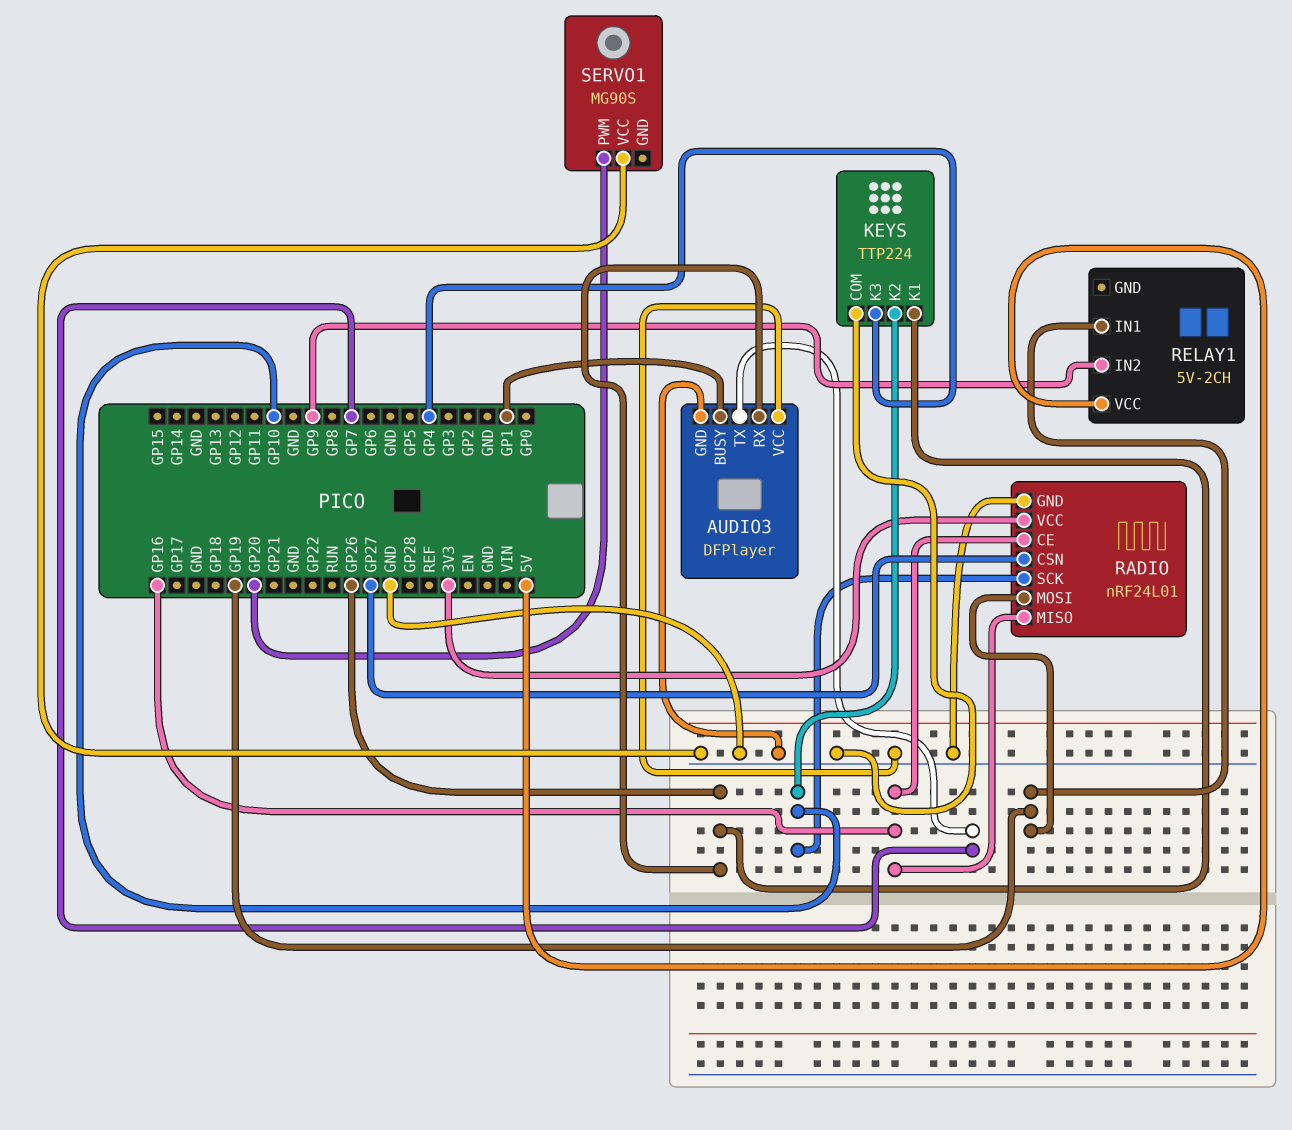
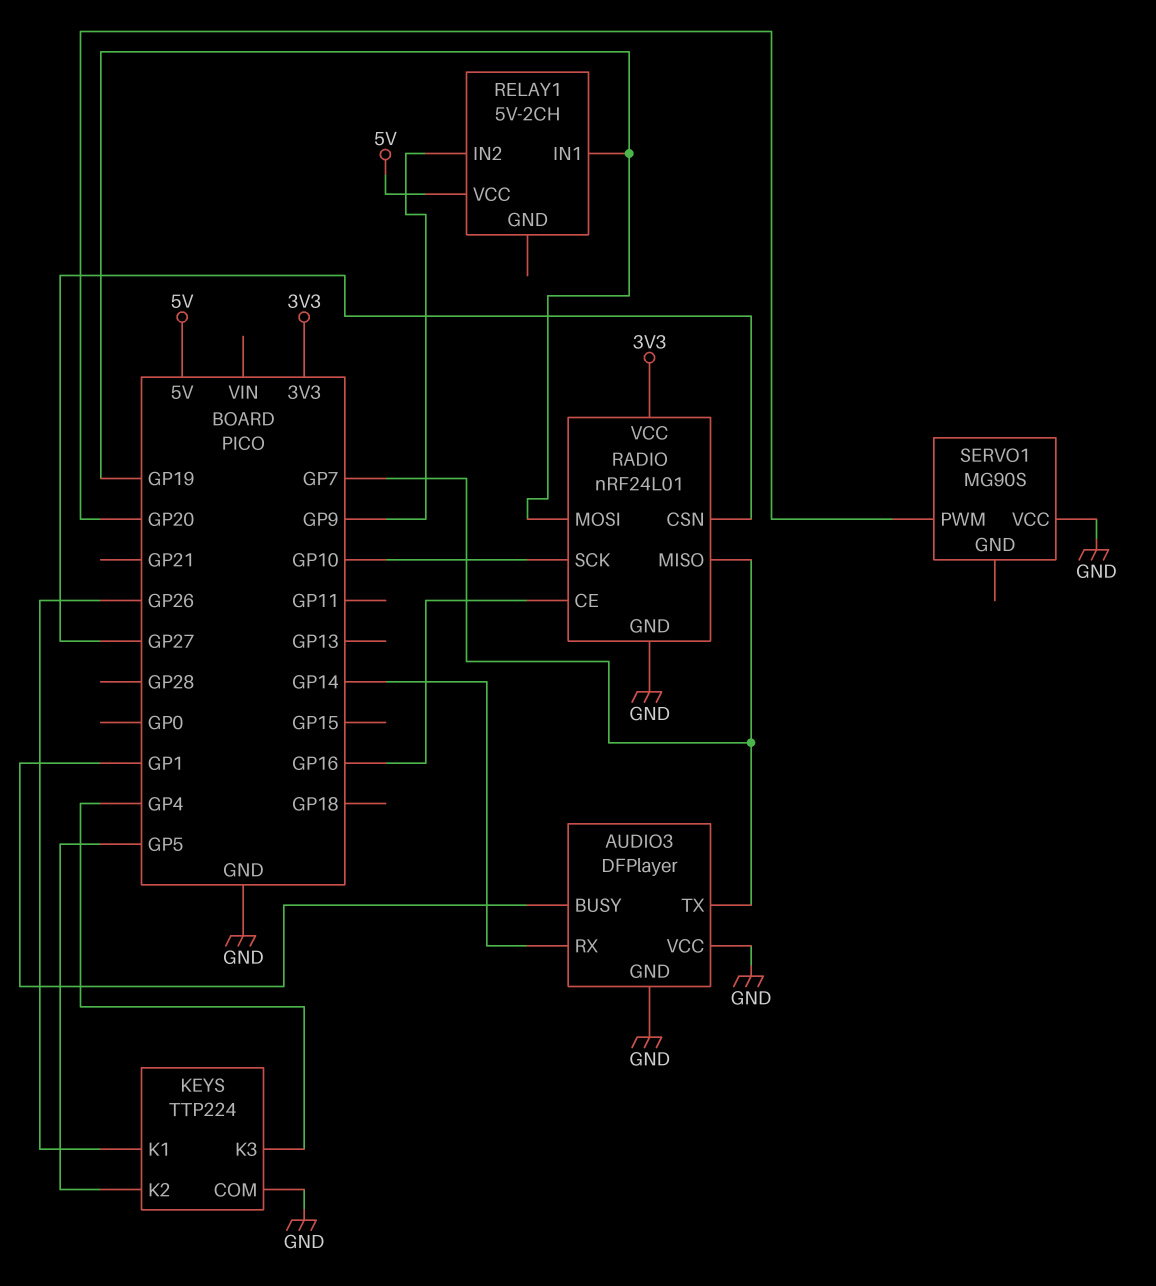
AUDIO3 pin RX: GP26 -> GP14
KEYS pin K2: GP10 -> GP5
RADIO pin MISO: GP16 -> GP7

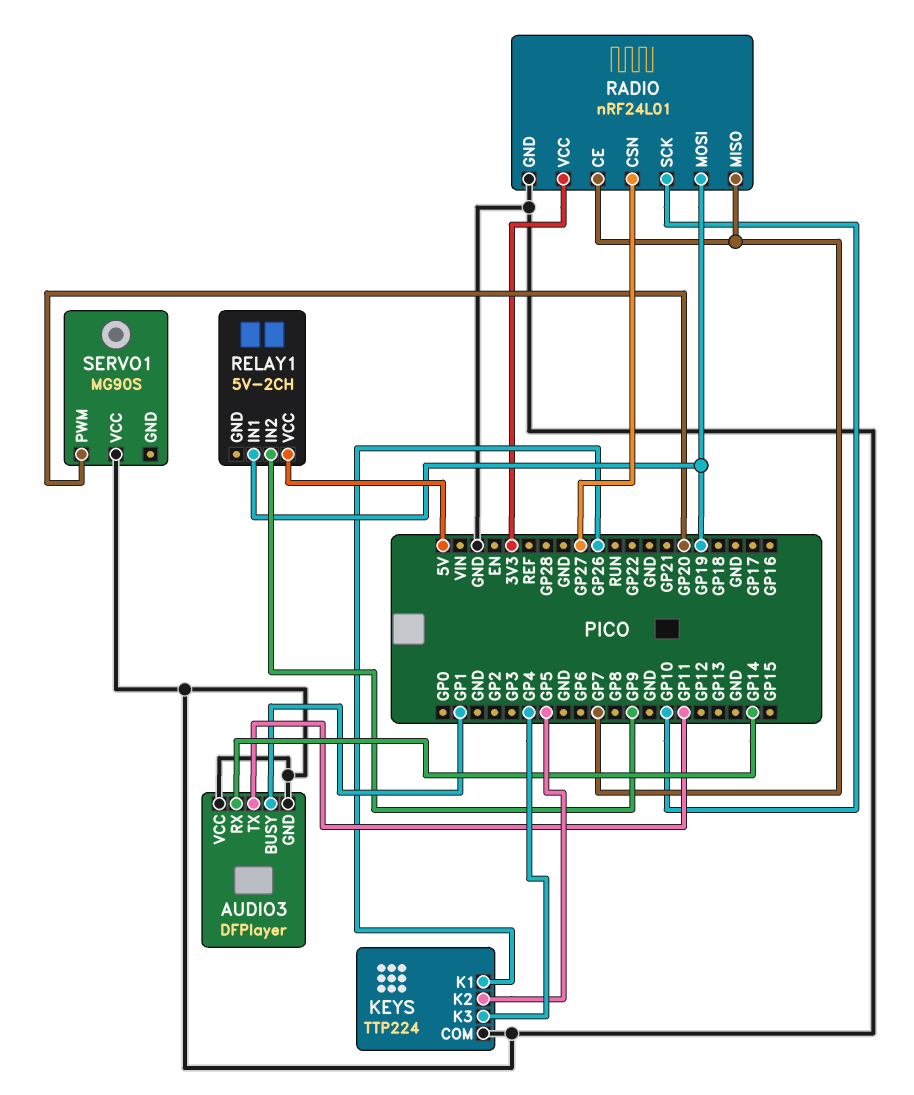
AUDIO3 pin TX: GP7 -> GP11
RADIO pin CE: GP16 -> GP7

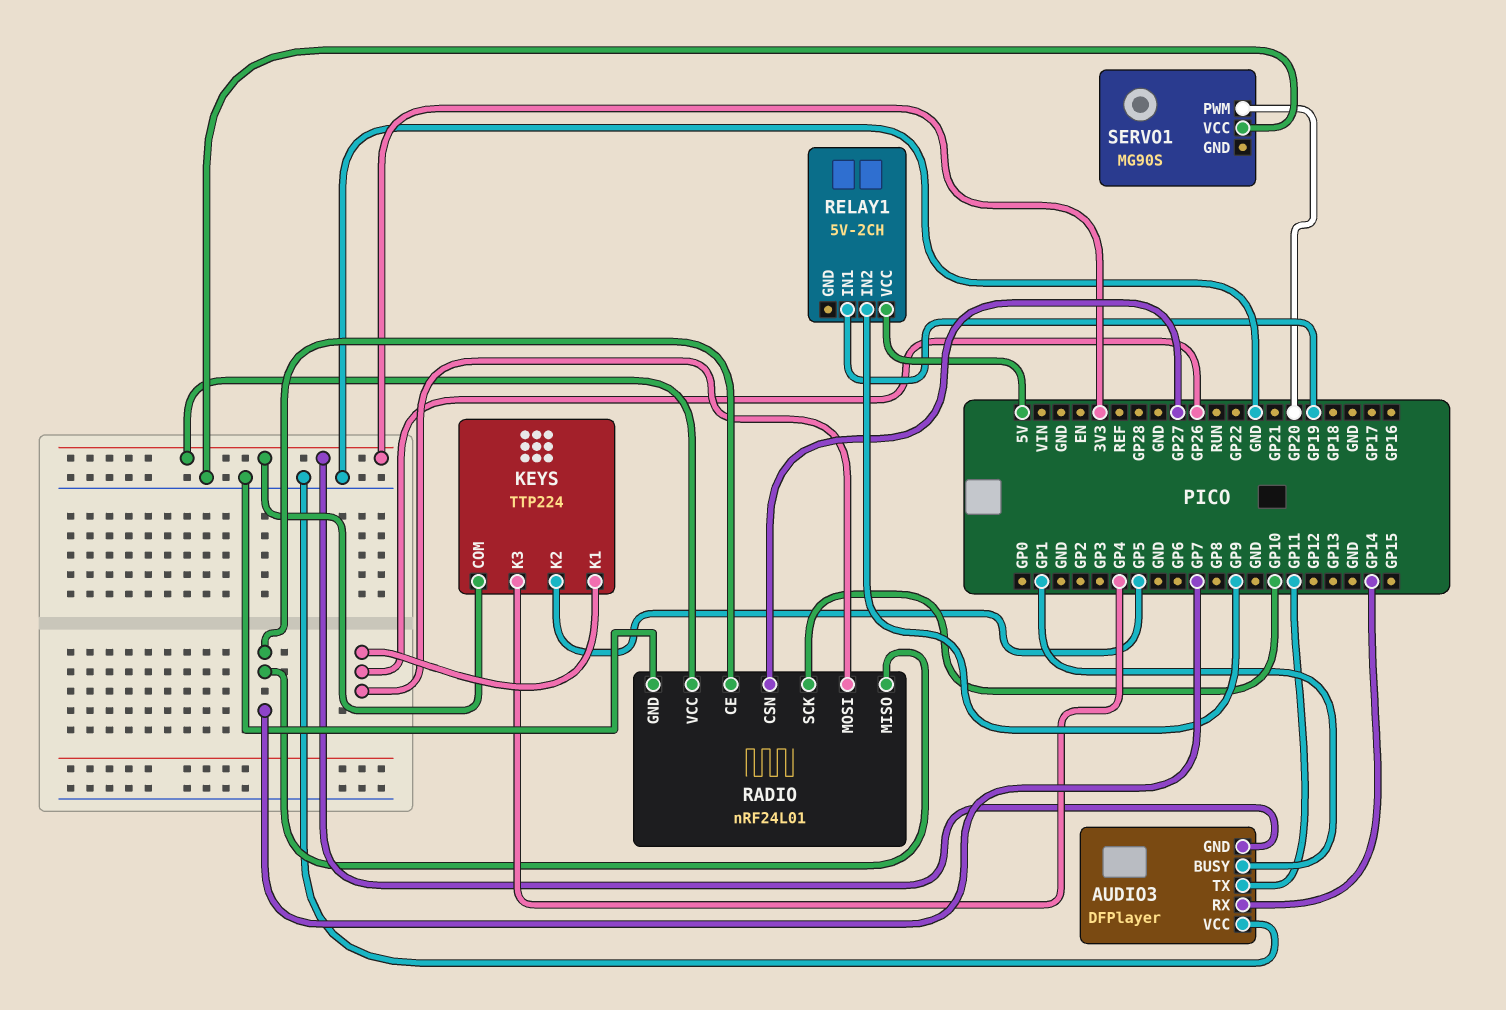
AUDIO3 pin GND: GND -> 3V3
KEYS pin COM: GND -> 3V3
RADIO pin MOSI: GP19 -> GP26

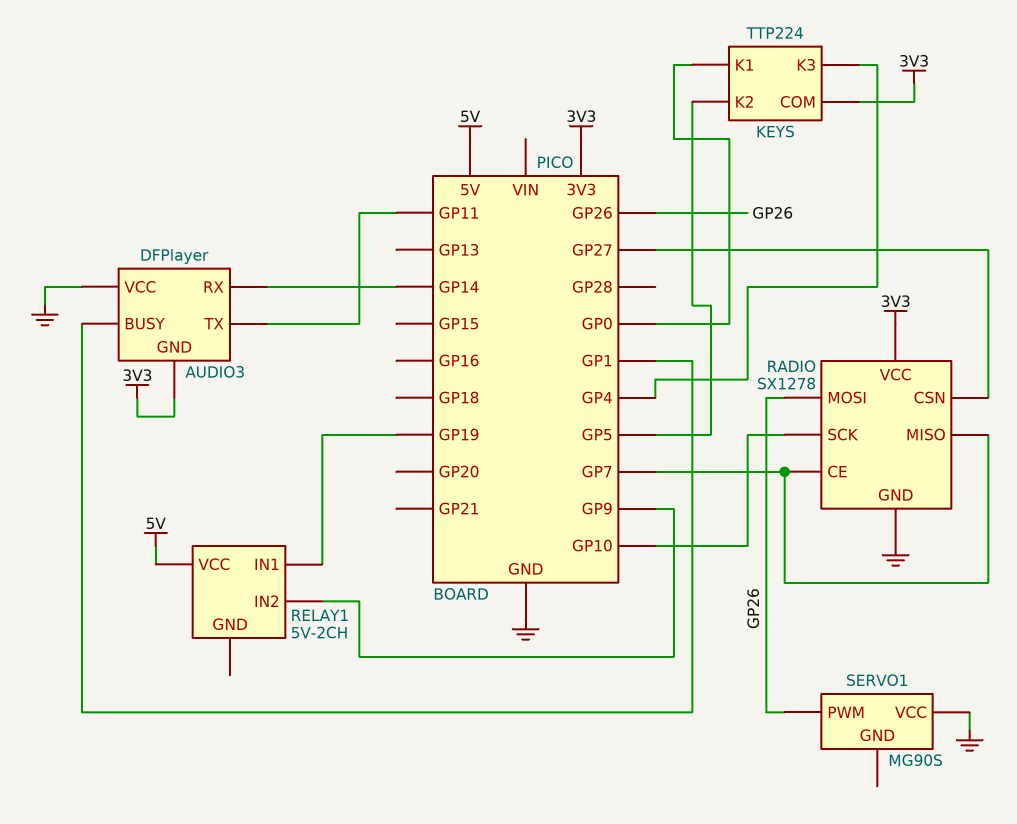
KEYS pin K1: GP26 -> GP0
RADIO: nRF24L01 -> SX1278
SERVO1 pin PWM: GP20 -> GP26

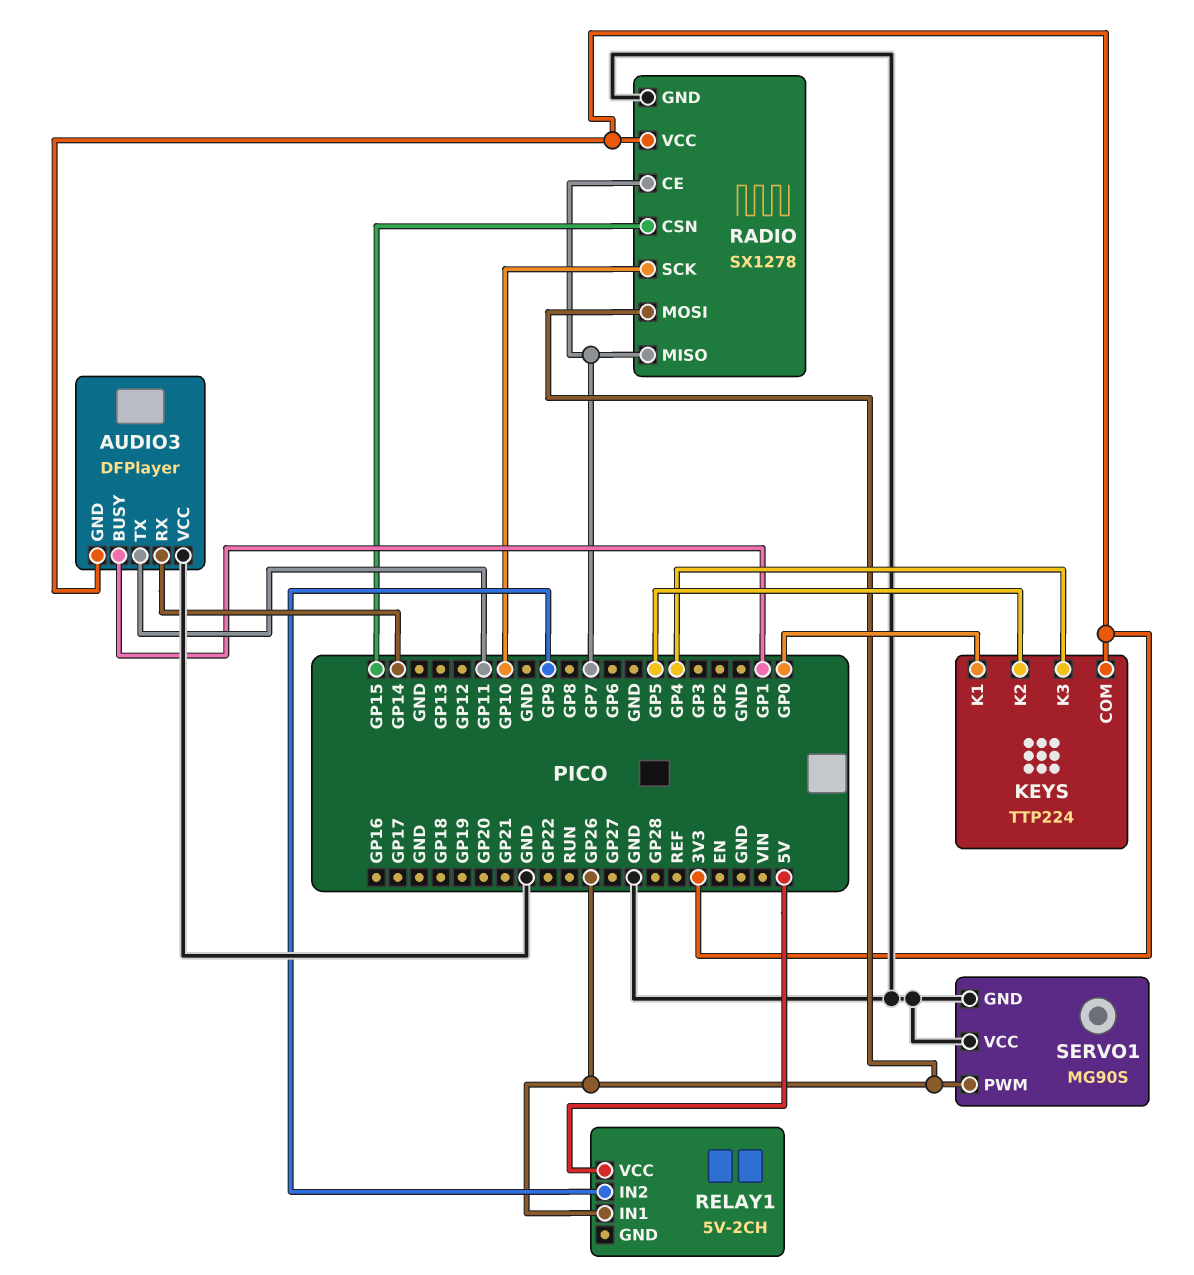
RADIO pin CSN: GP27 -> GP15
RELAY1 pin IN1: GP19 -> GP26
SERVO1 pin GND: none -> GND

